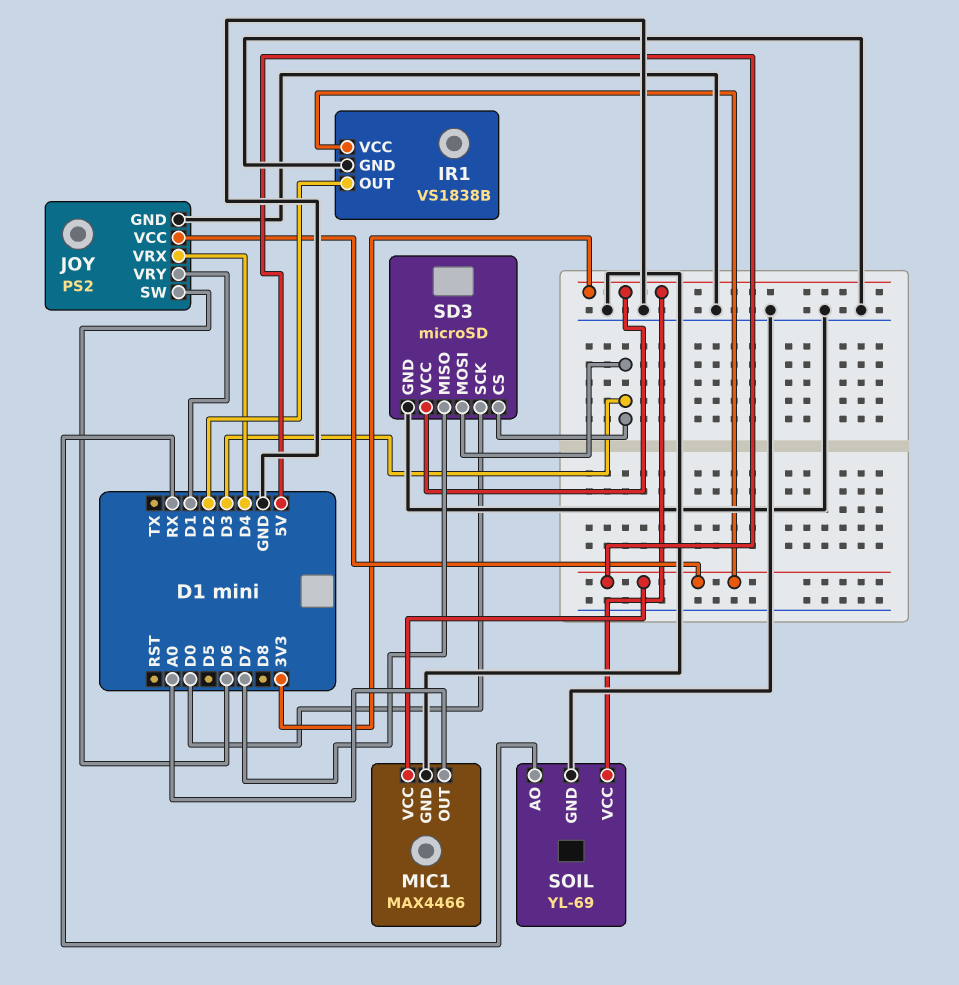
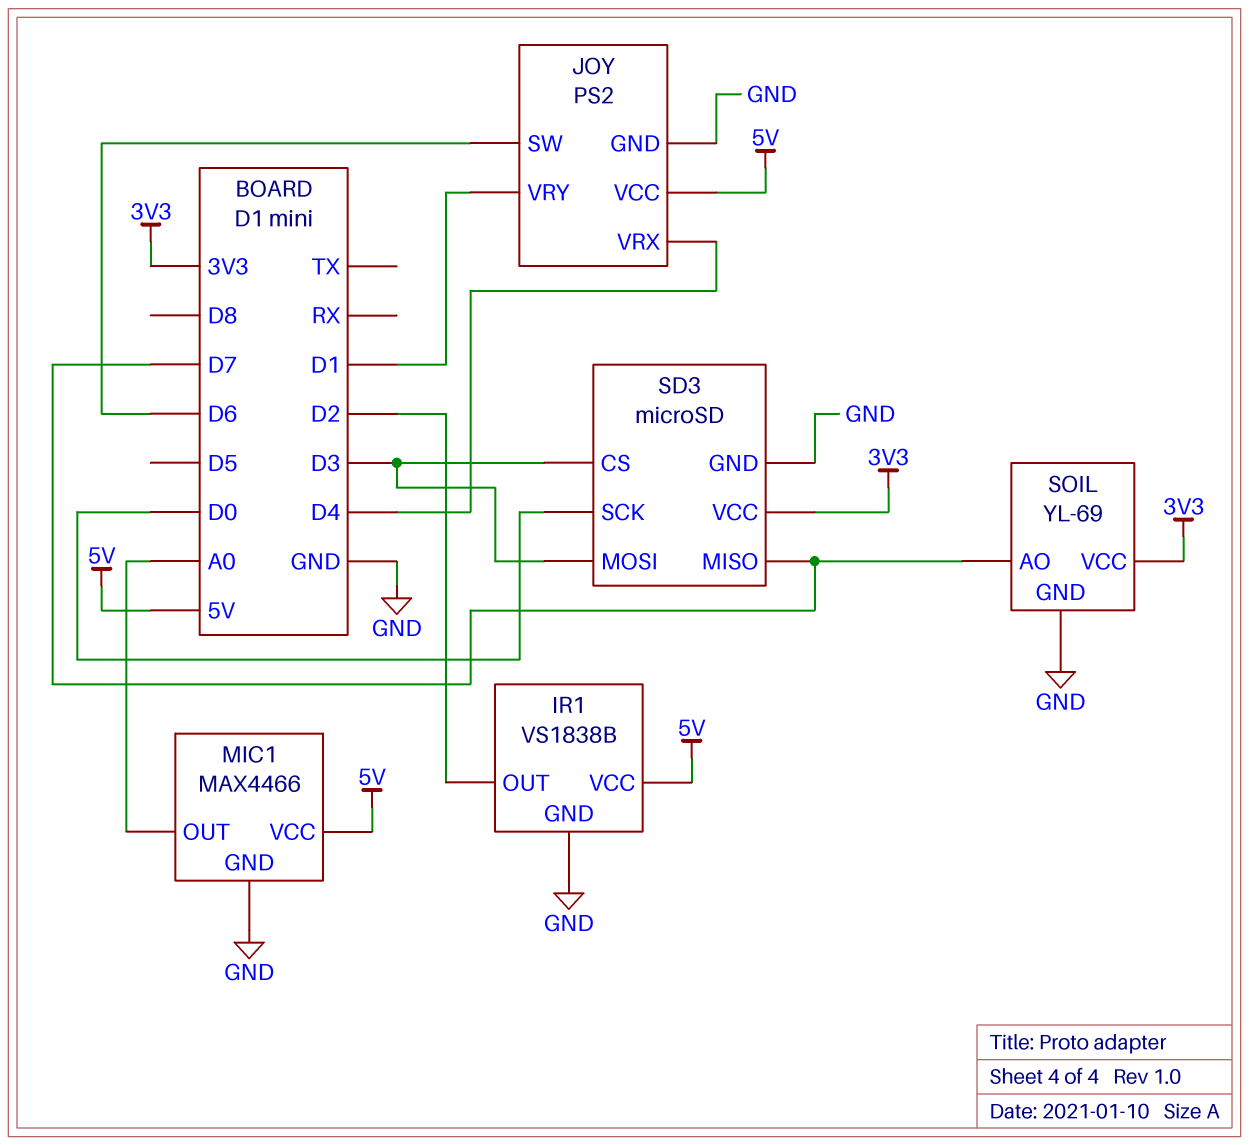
SOIL pin AO: RX -> D7

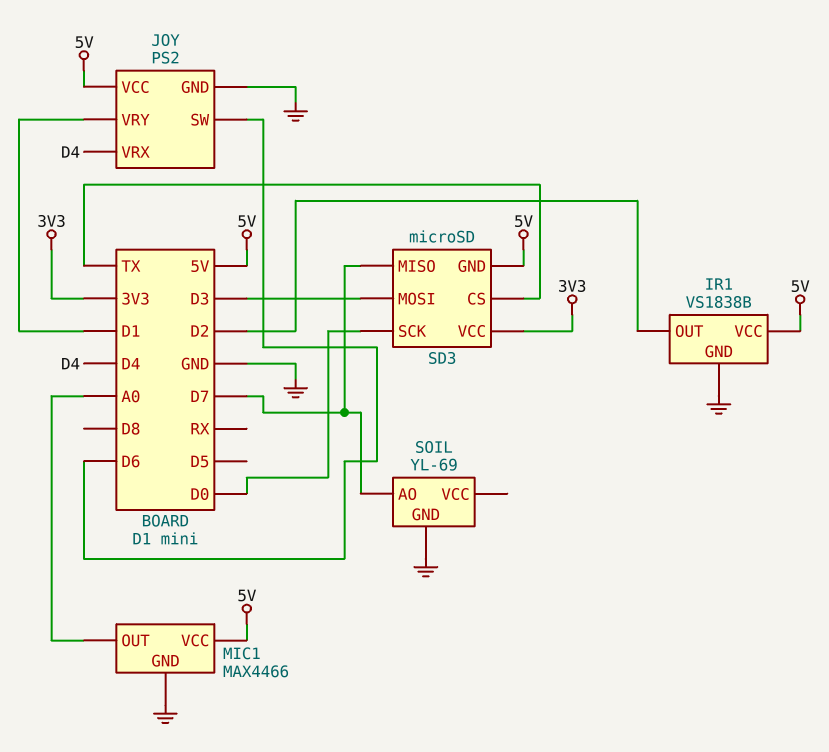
SD3 pin CS: D3 -> TX
SD3 pin GND: GND -> 5V
SOIL pin VCC: 3V3 -> none

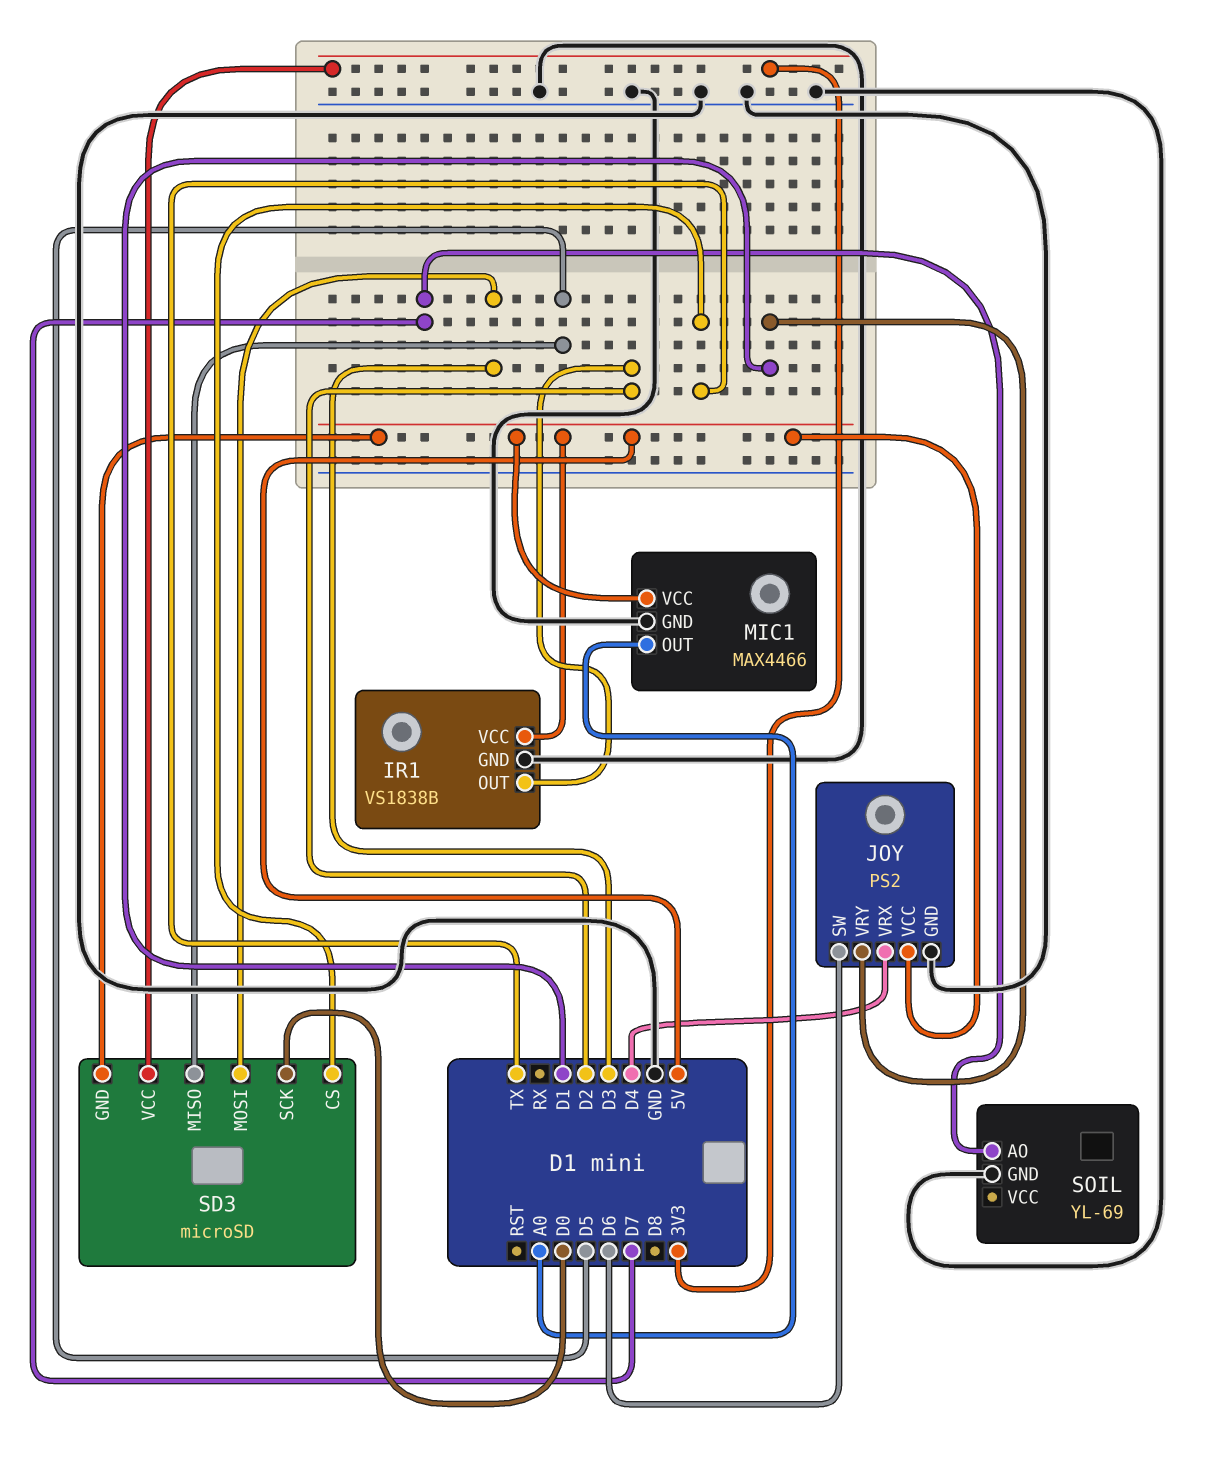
SD3 pin MISO: D7 -> D5

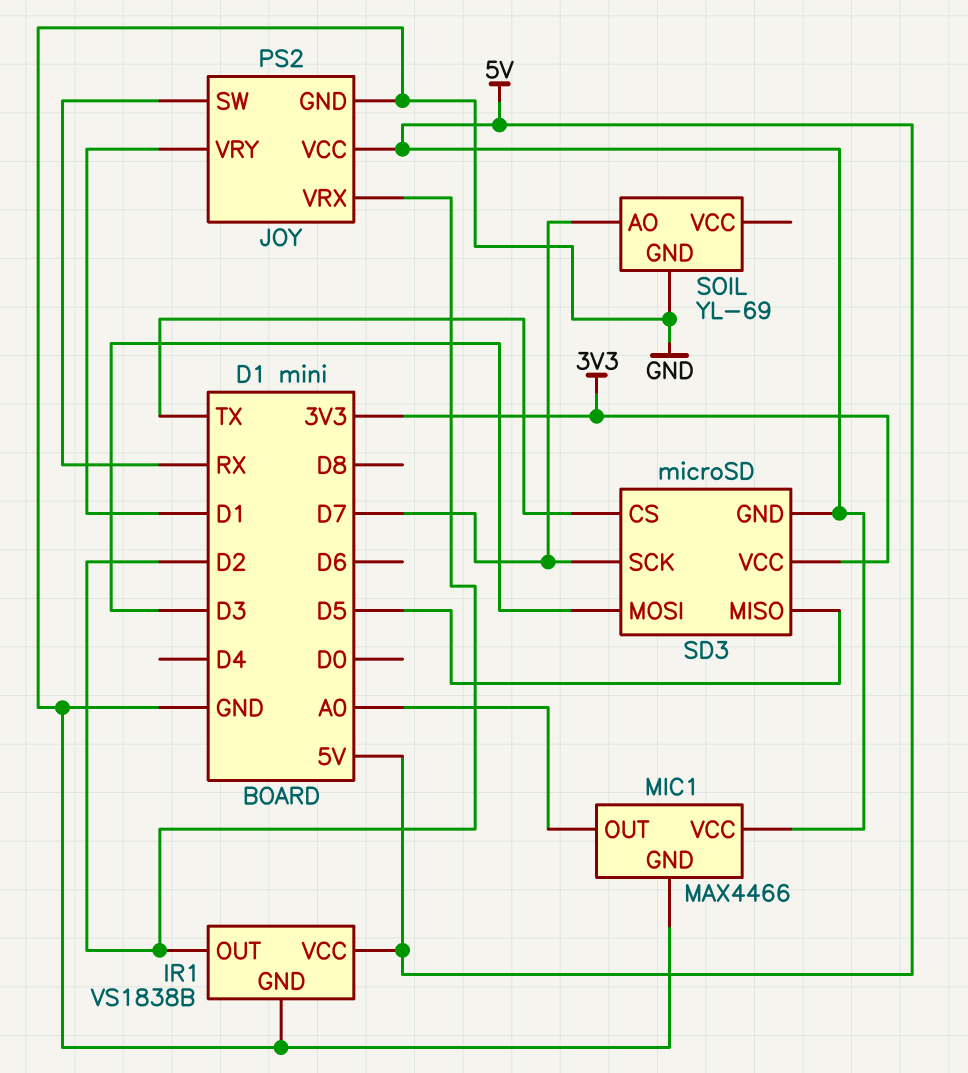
JOY pin SW: D6 -> RX
JOY pin VRX: D4 -> D2
SD3 pin SCK: D0 -> D7

